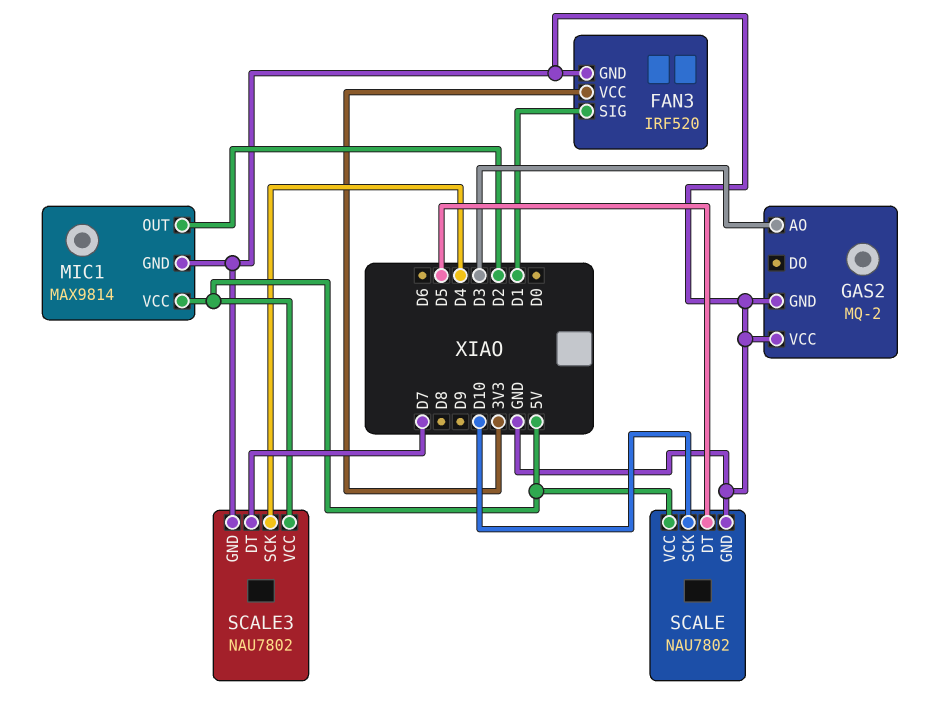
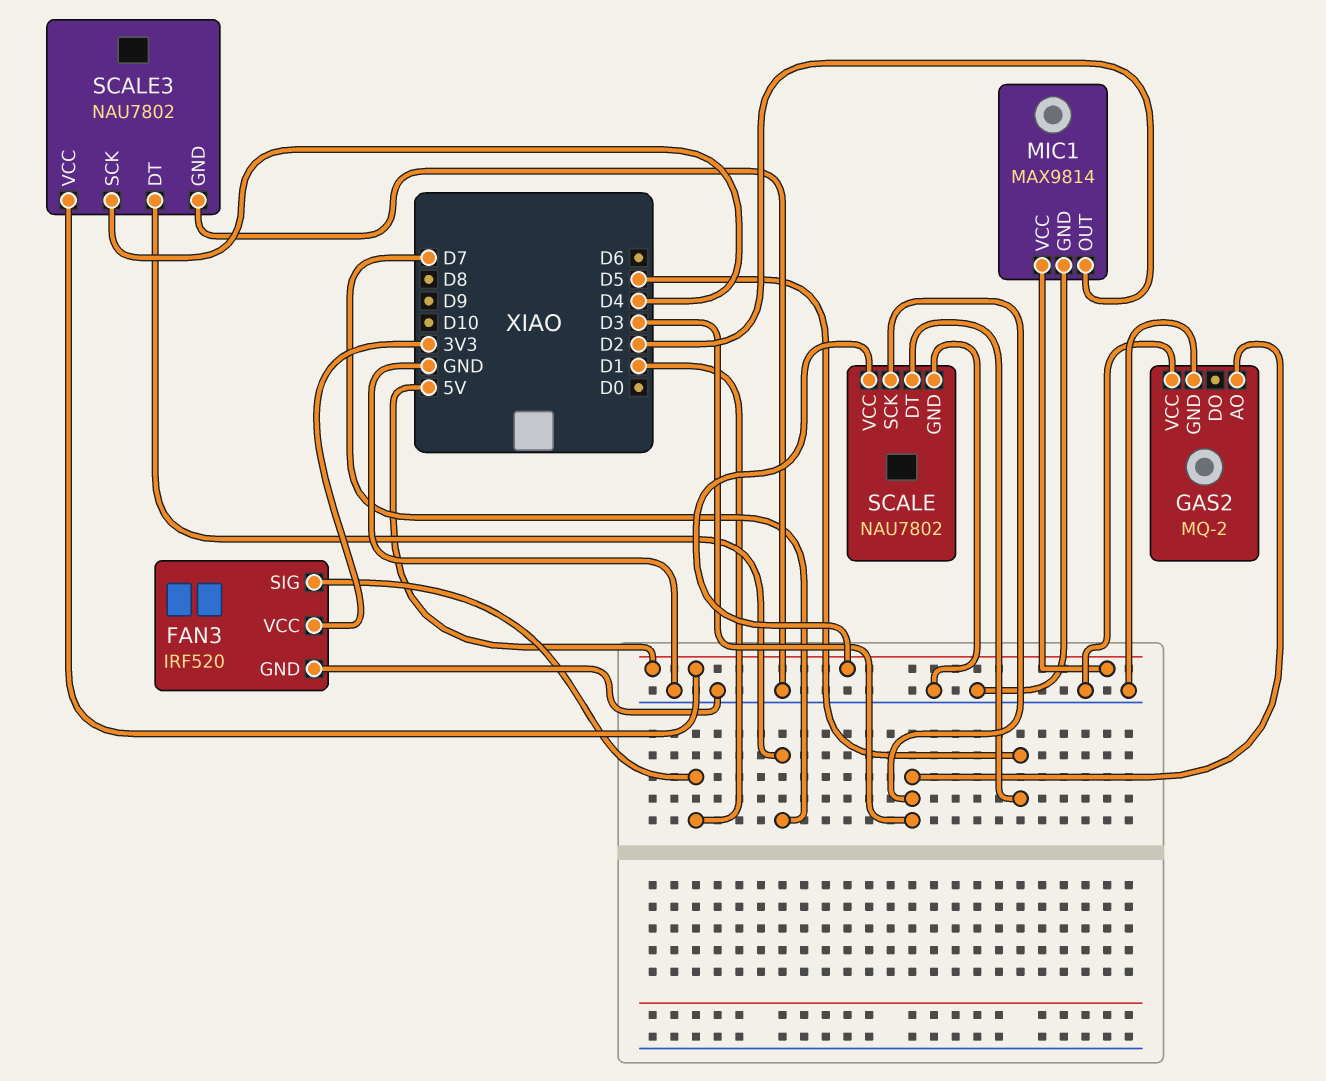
SCALE pin SCK: D10 -> D3

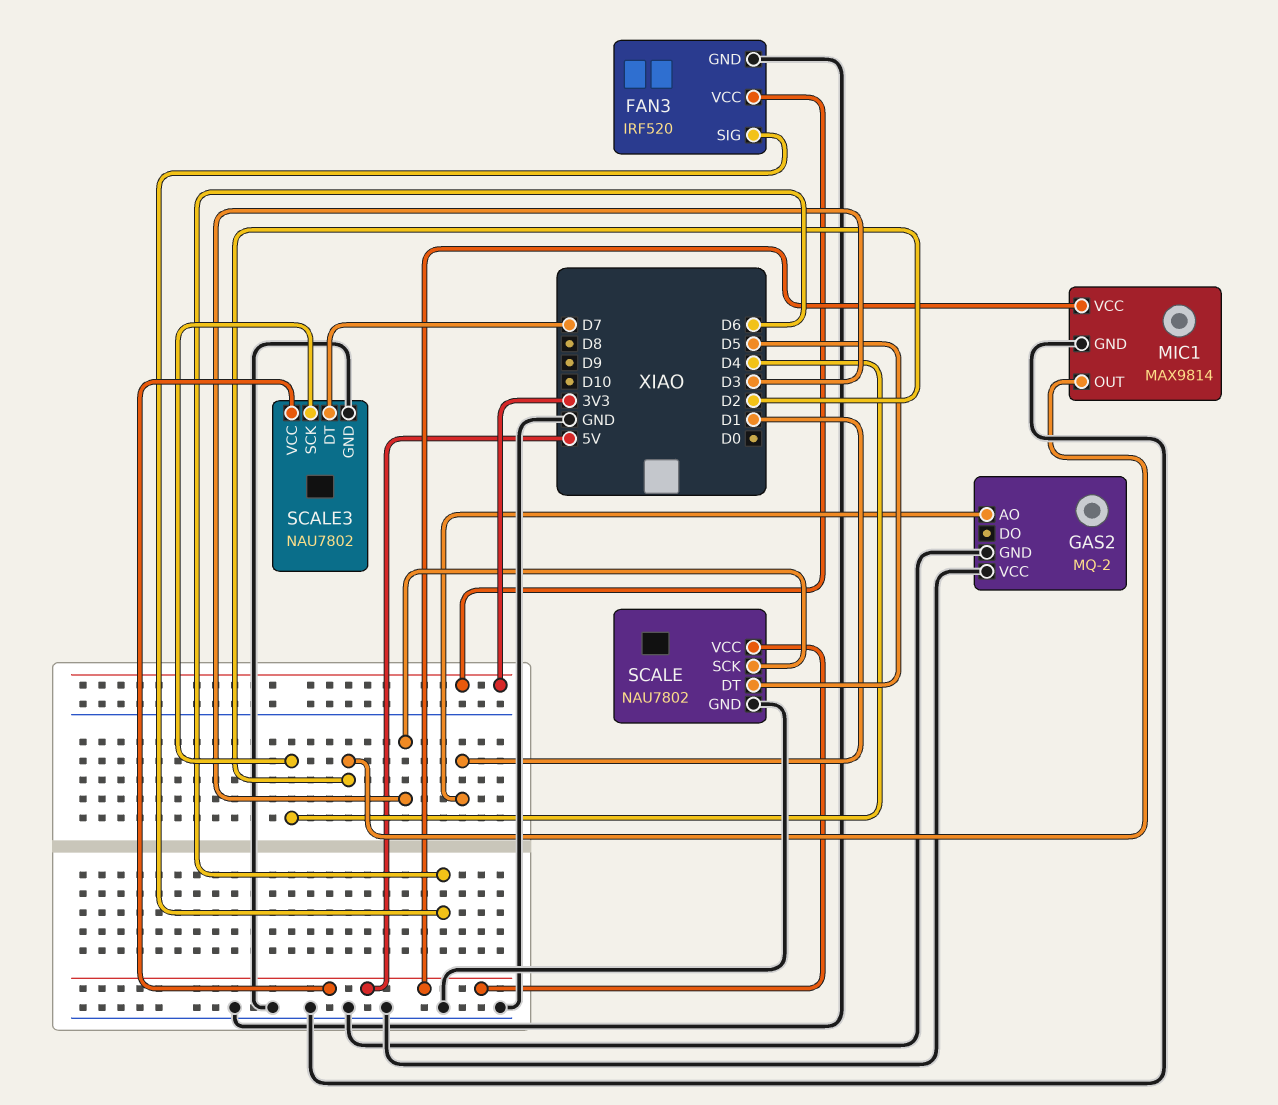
FAN3 pin SIG: D1 -> D6
GAS2 pin AO: D3 -> D1

